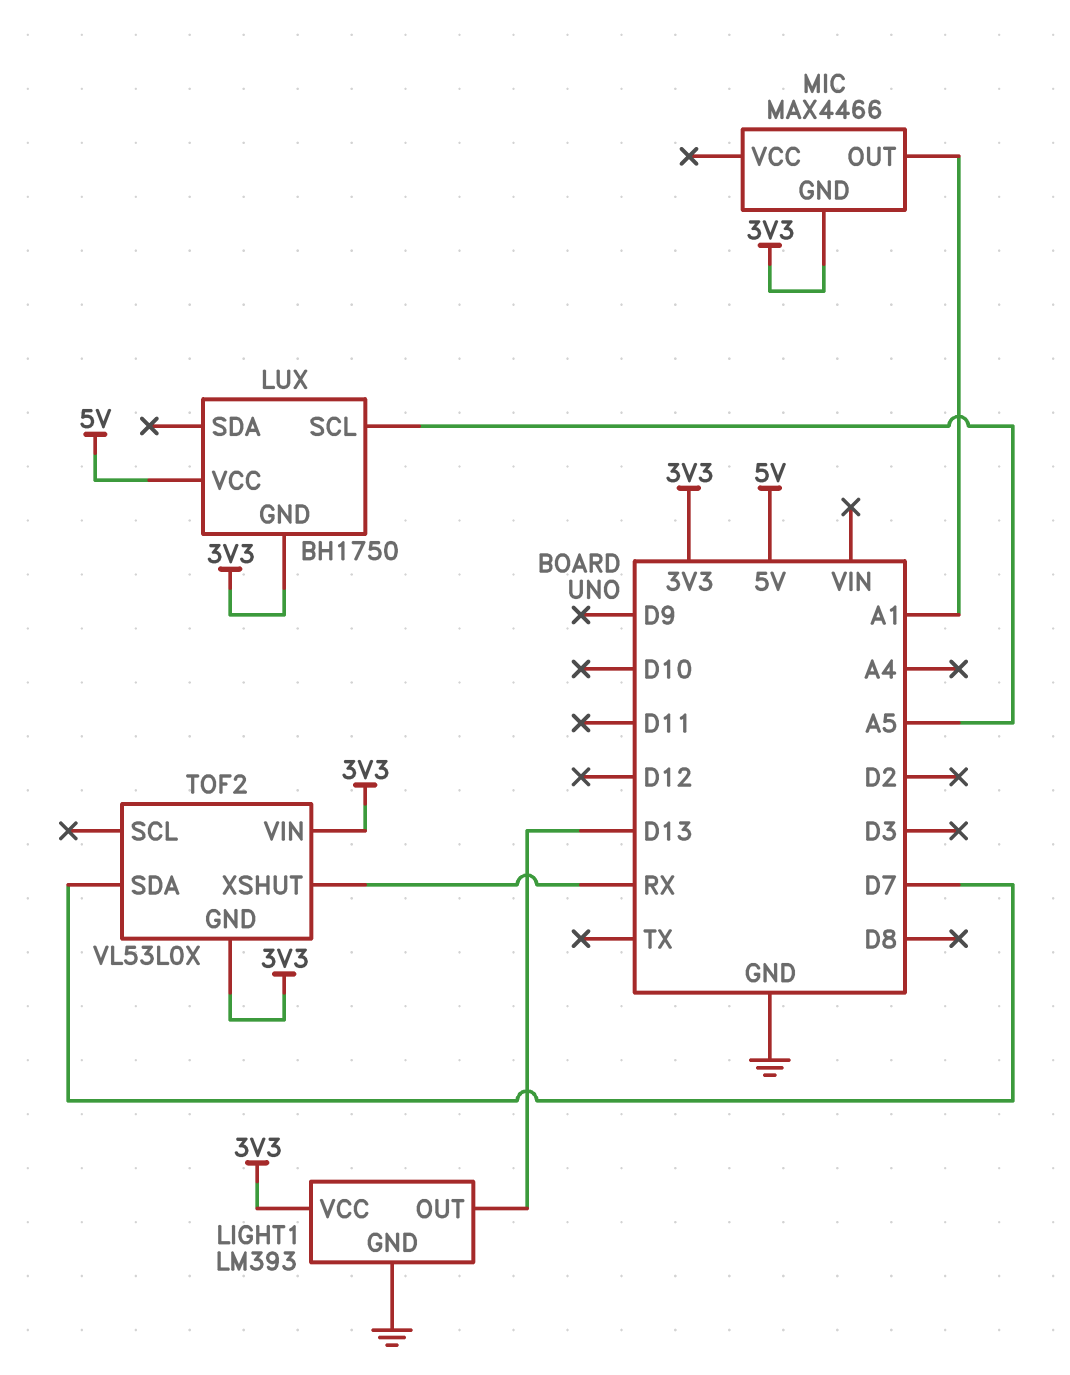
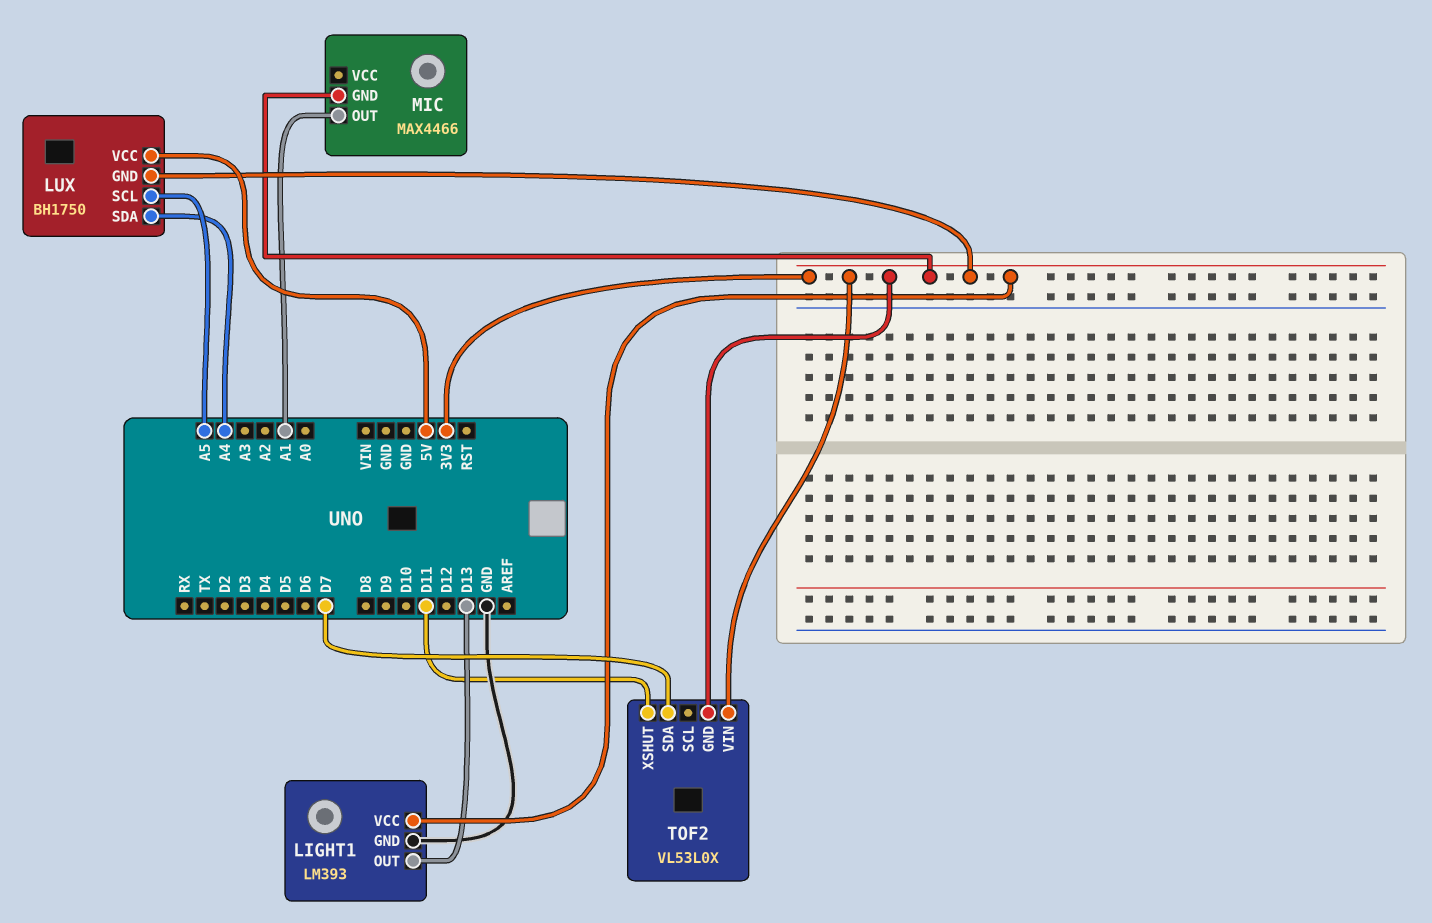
LUX pin SDA: none -> A4
TOF2 pin XSHUT: RX -> D11

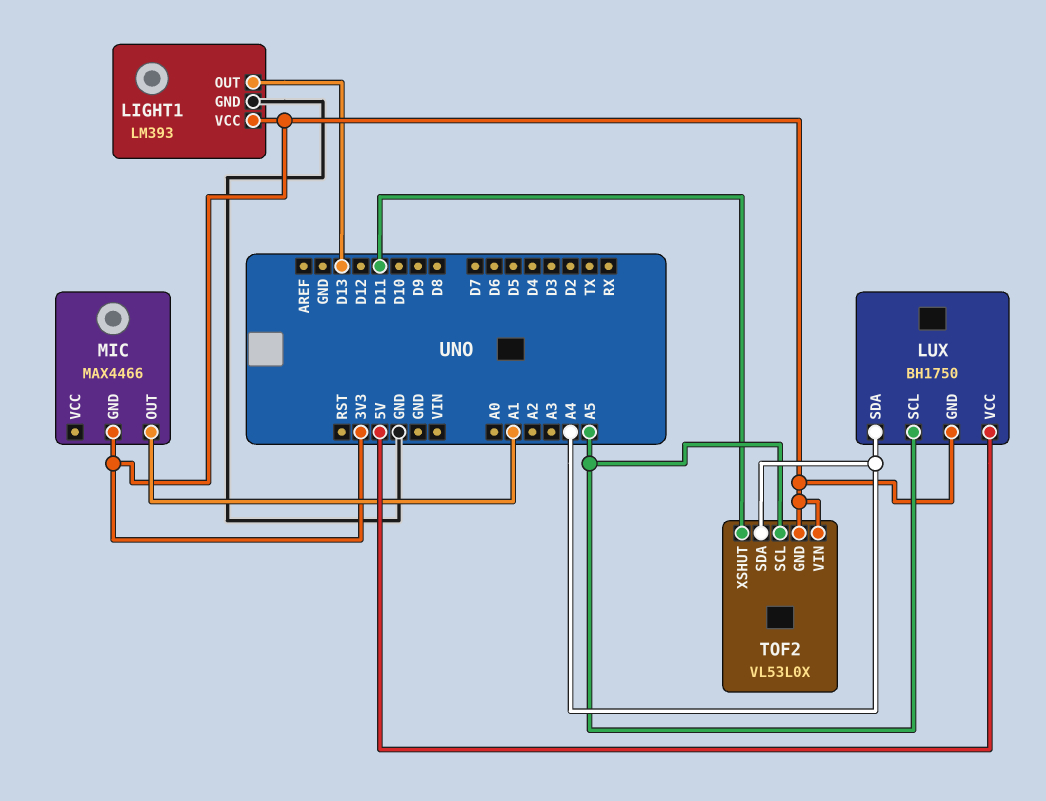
TOF2 pin SCL: none -> A5
TOF2 pin SDA: D7 -> A4

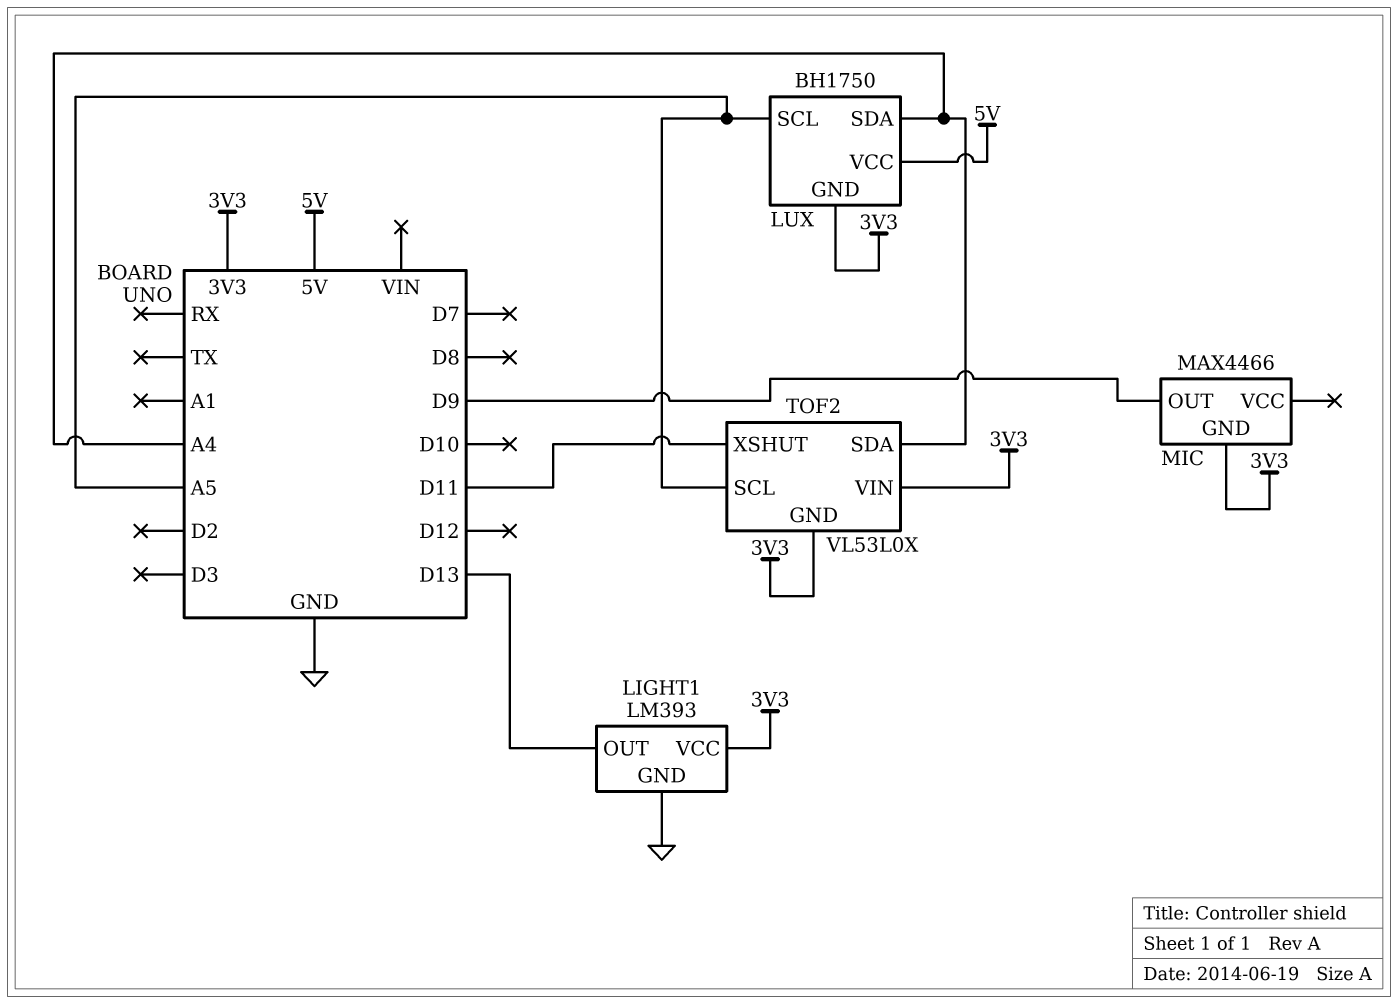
MIC pin OUT: A1 -> D9

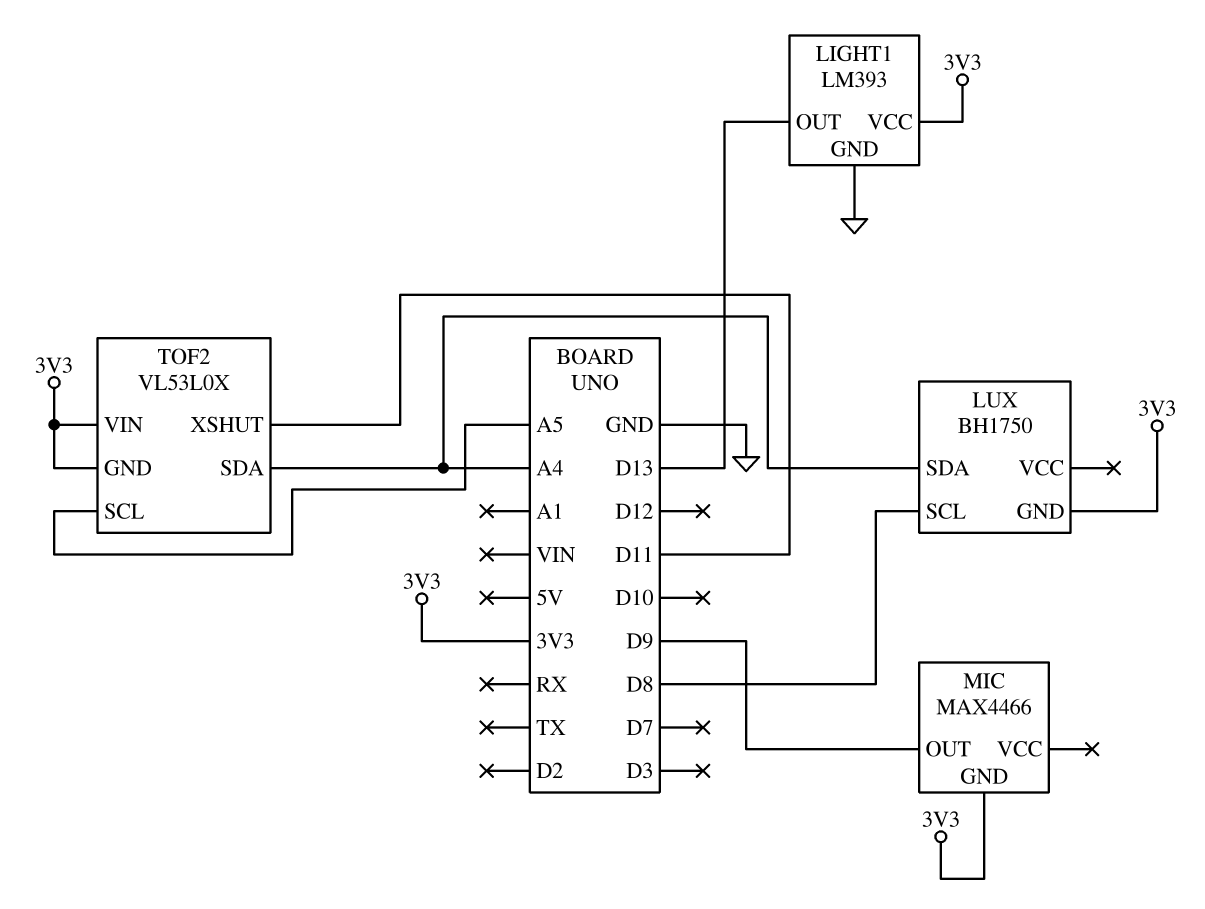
LUX pin SCL: A5 -> D8
LUX pin VCC: 5V -> none

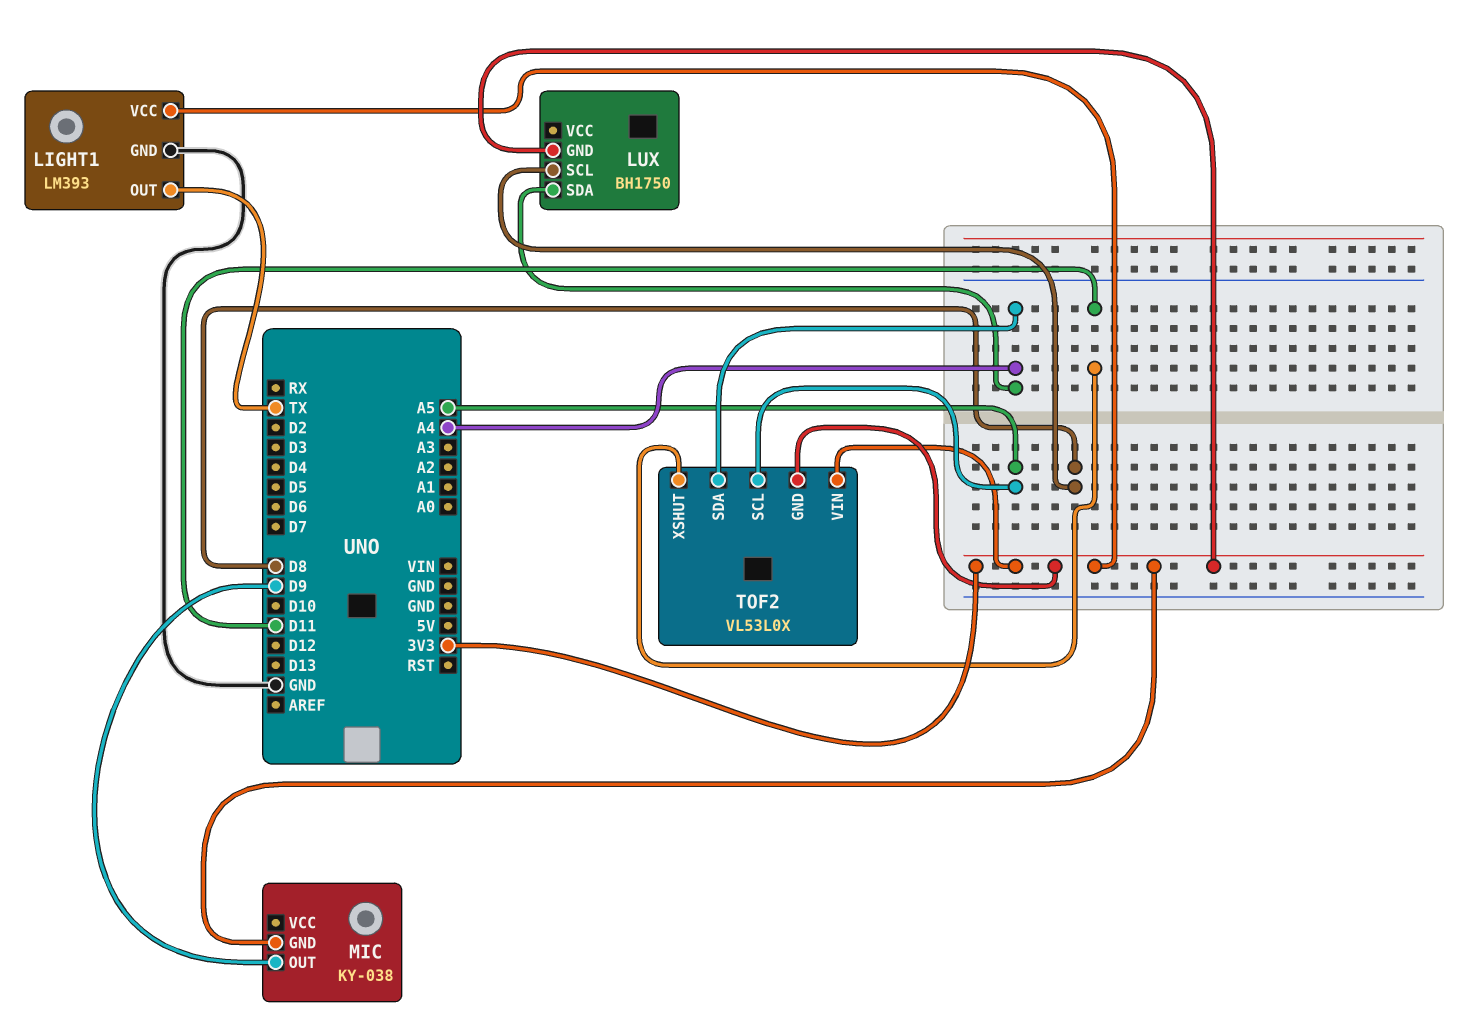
LIGHT1 pin OUT: D13 -> TX
MIC: MAX4466 -> KY-038

